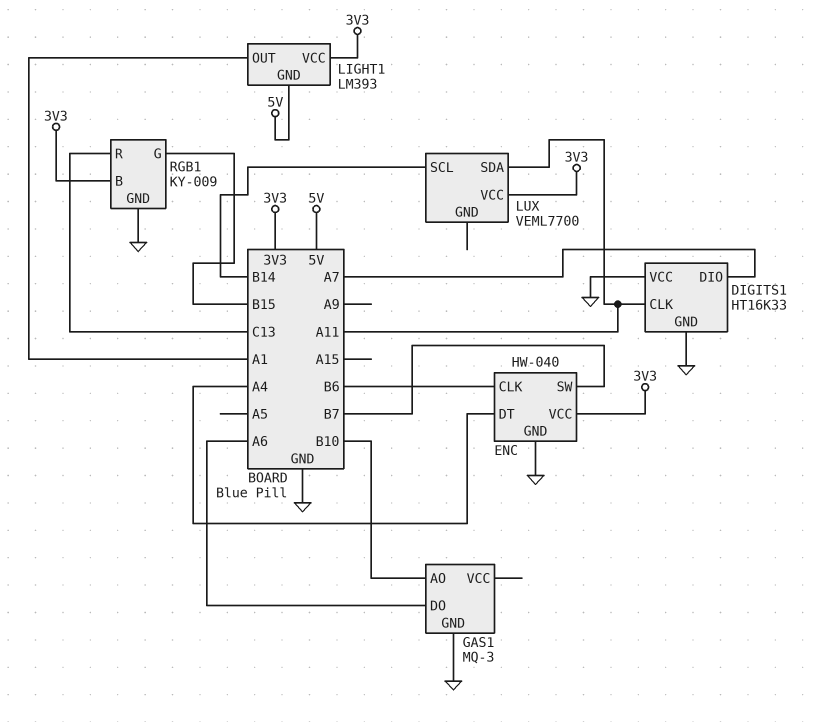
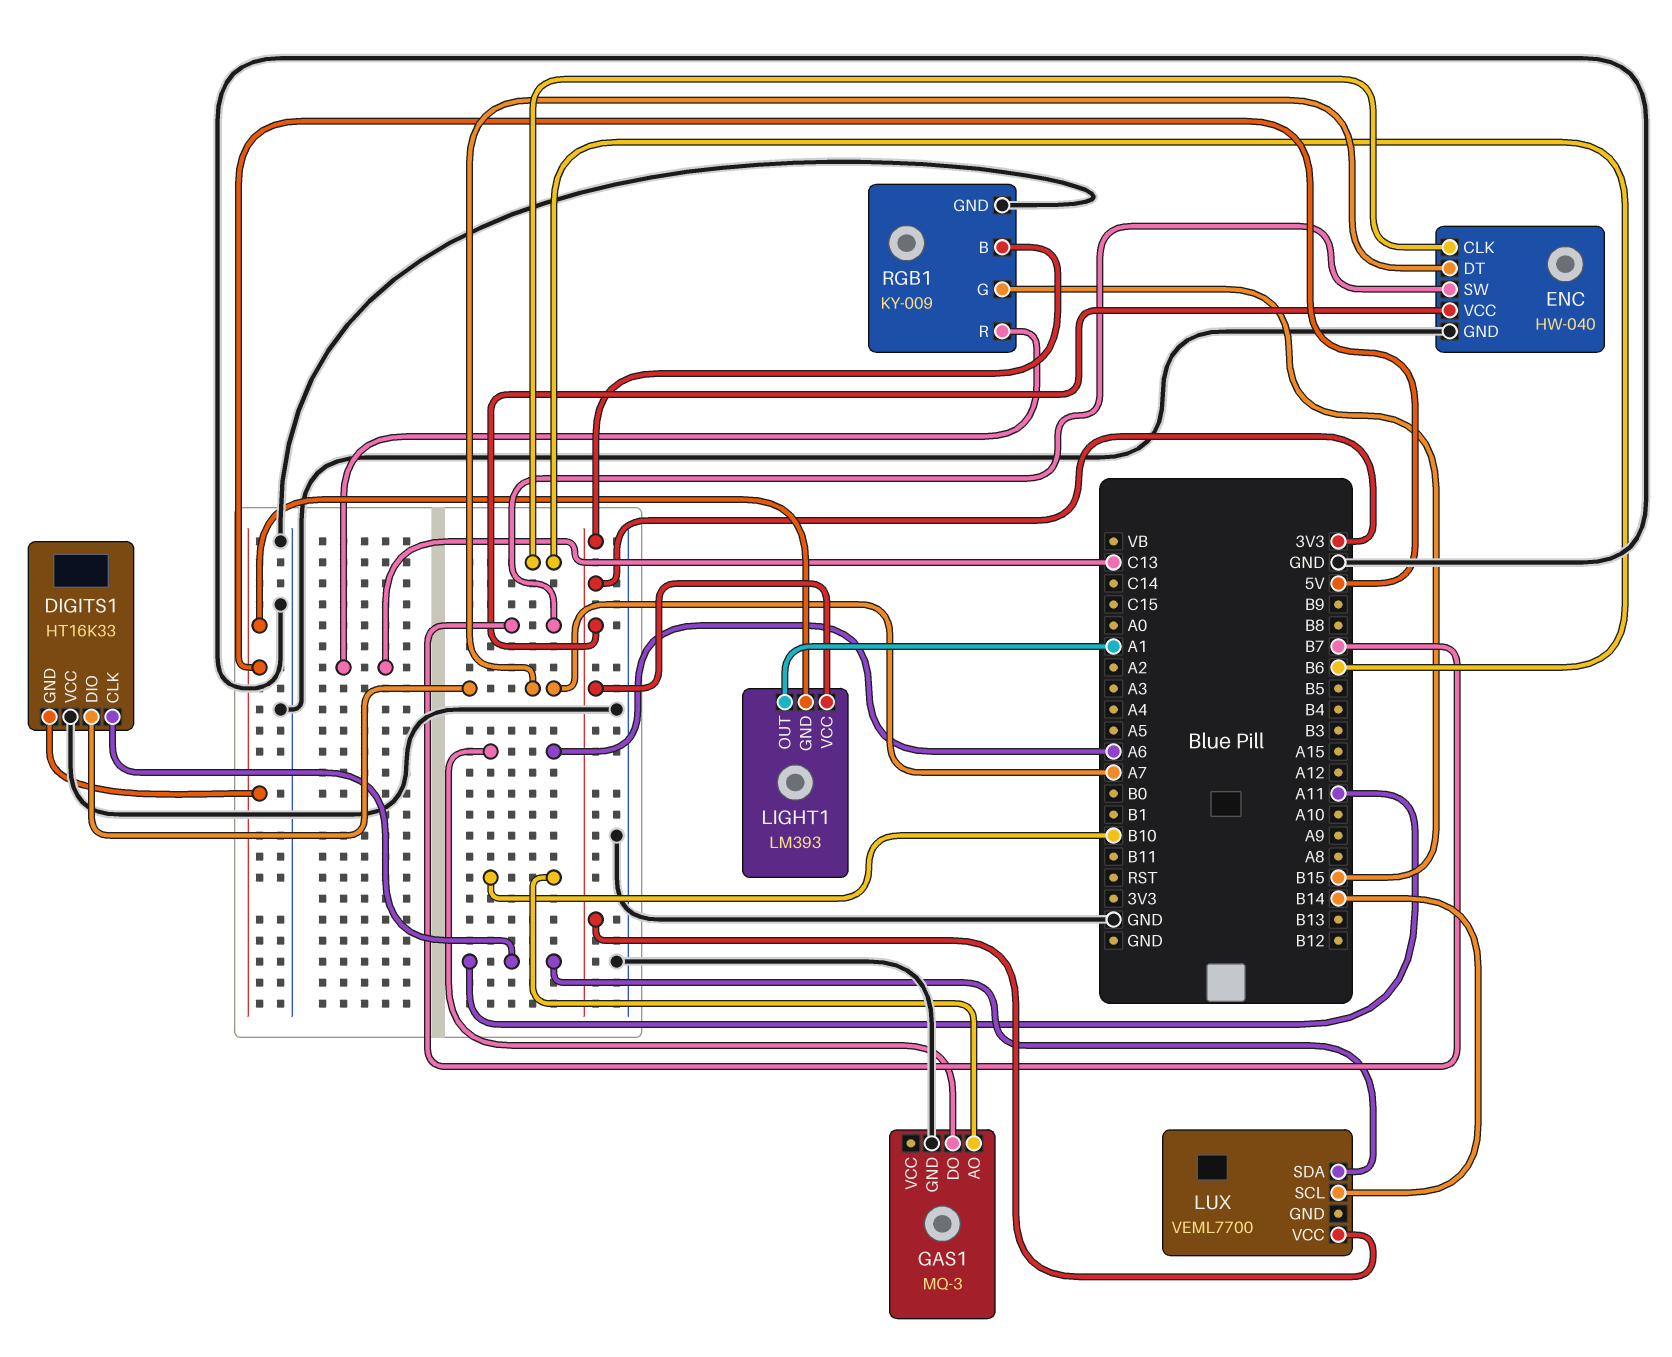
DIGITS1 pin GND: GND -> 5V
ENC pin DT: A4 -> A7

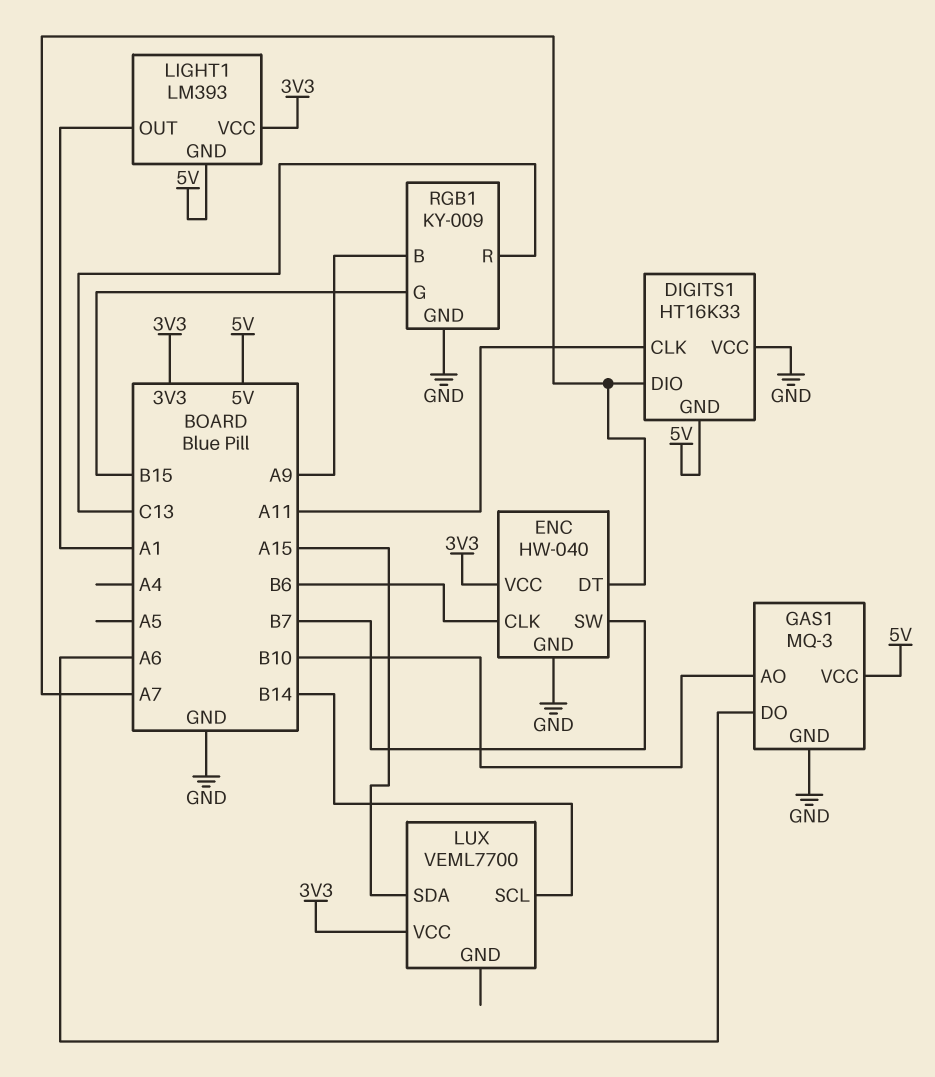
GAS1 pin VCC: none -> 5V
LUX pin SDA: A11 -> A15
RGB1 pin B: 3V3 -> A9

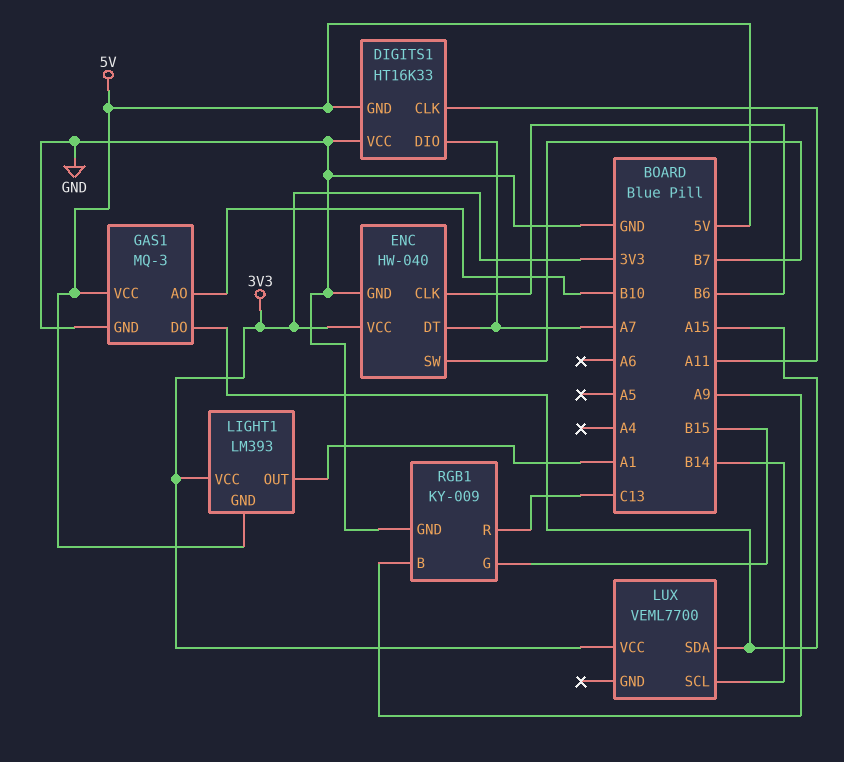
GAS1 pin DO: A6 -> A15

